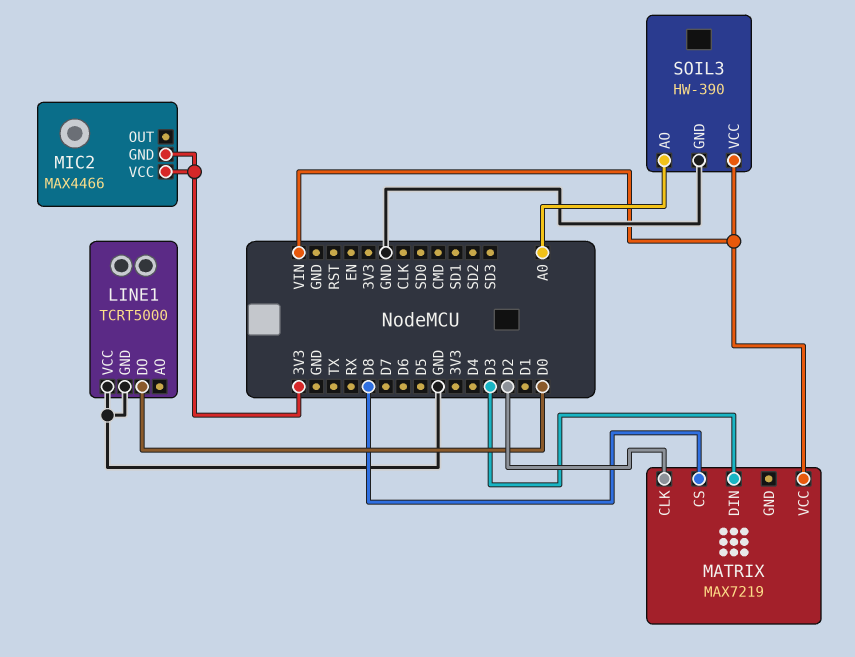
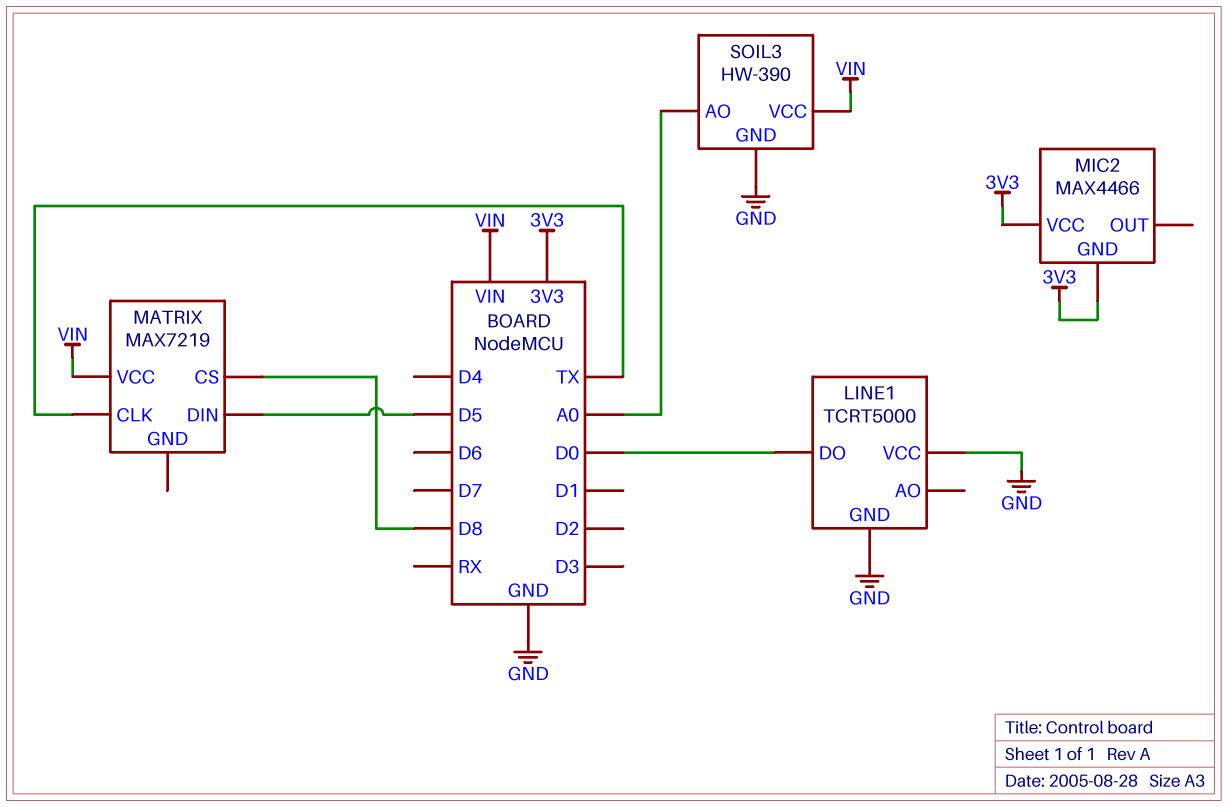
MATRIX pin CLK: D2 -> TX
MATRIX pin DIN: D3 -> D5

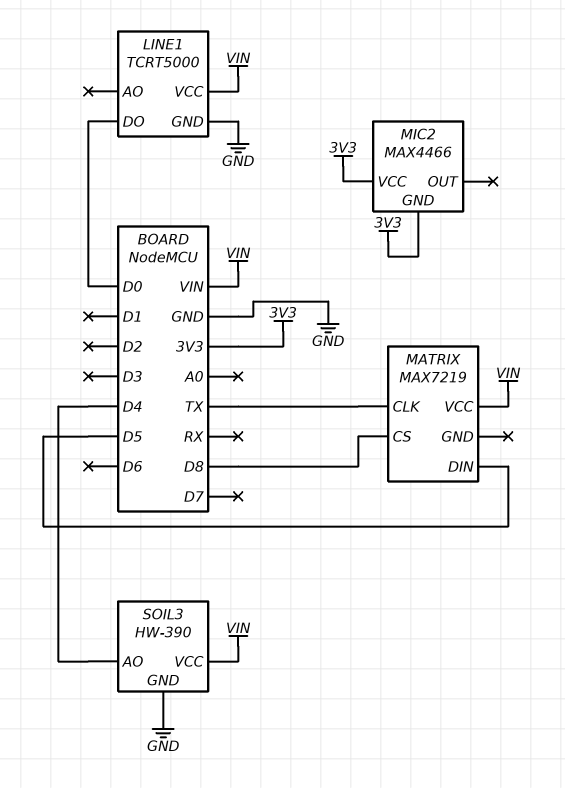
LINE1 pin VCC: GND -> VIN
SOIL3 pin AO: A0 -> D4

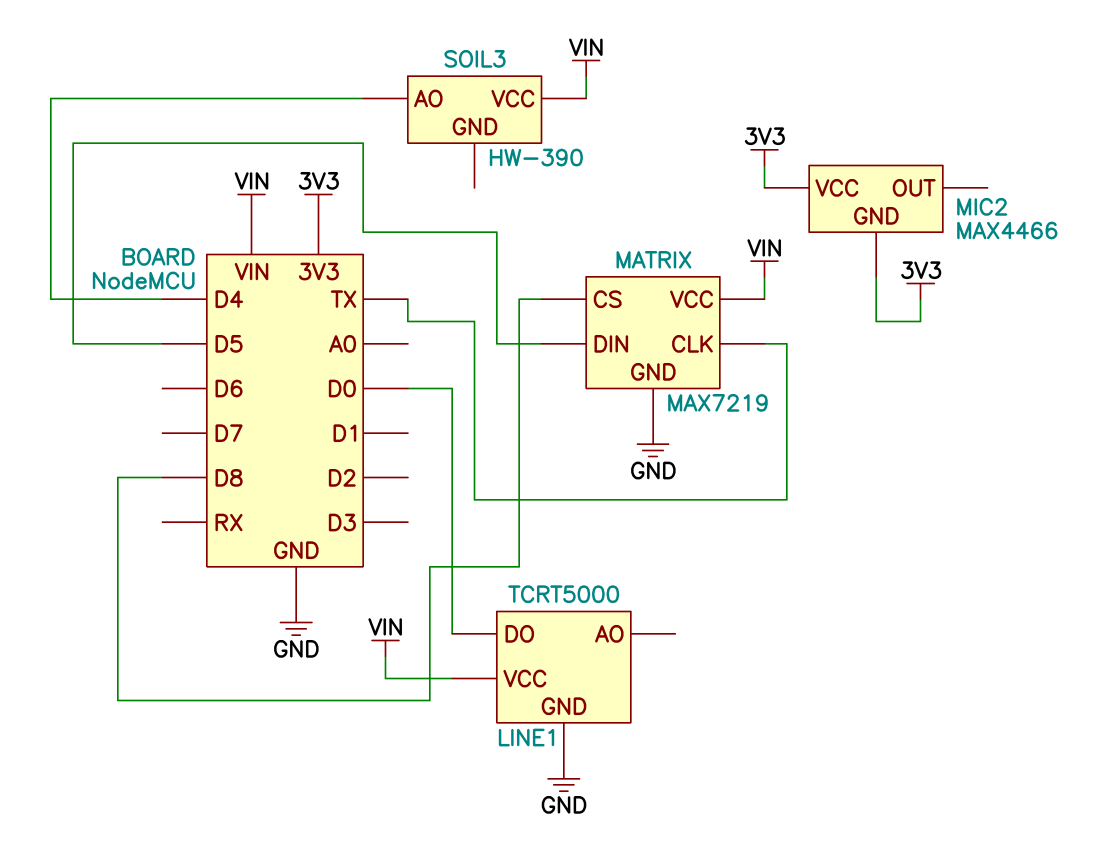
MATRIX pin GND: none -> GND
SOIL3 pin GND: GND -> none

